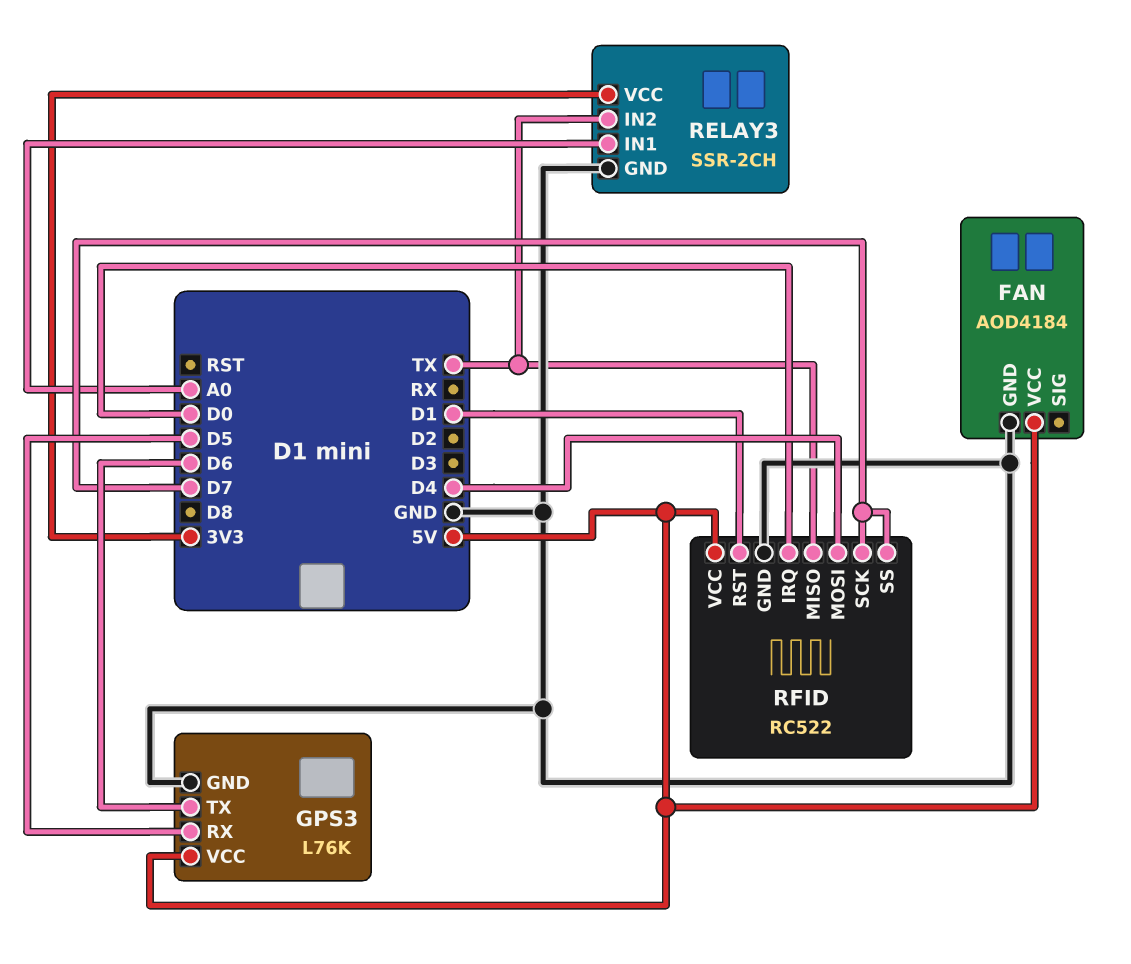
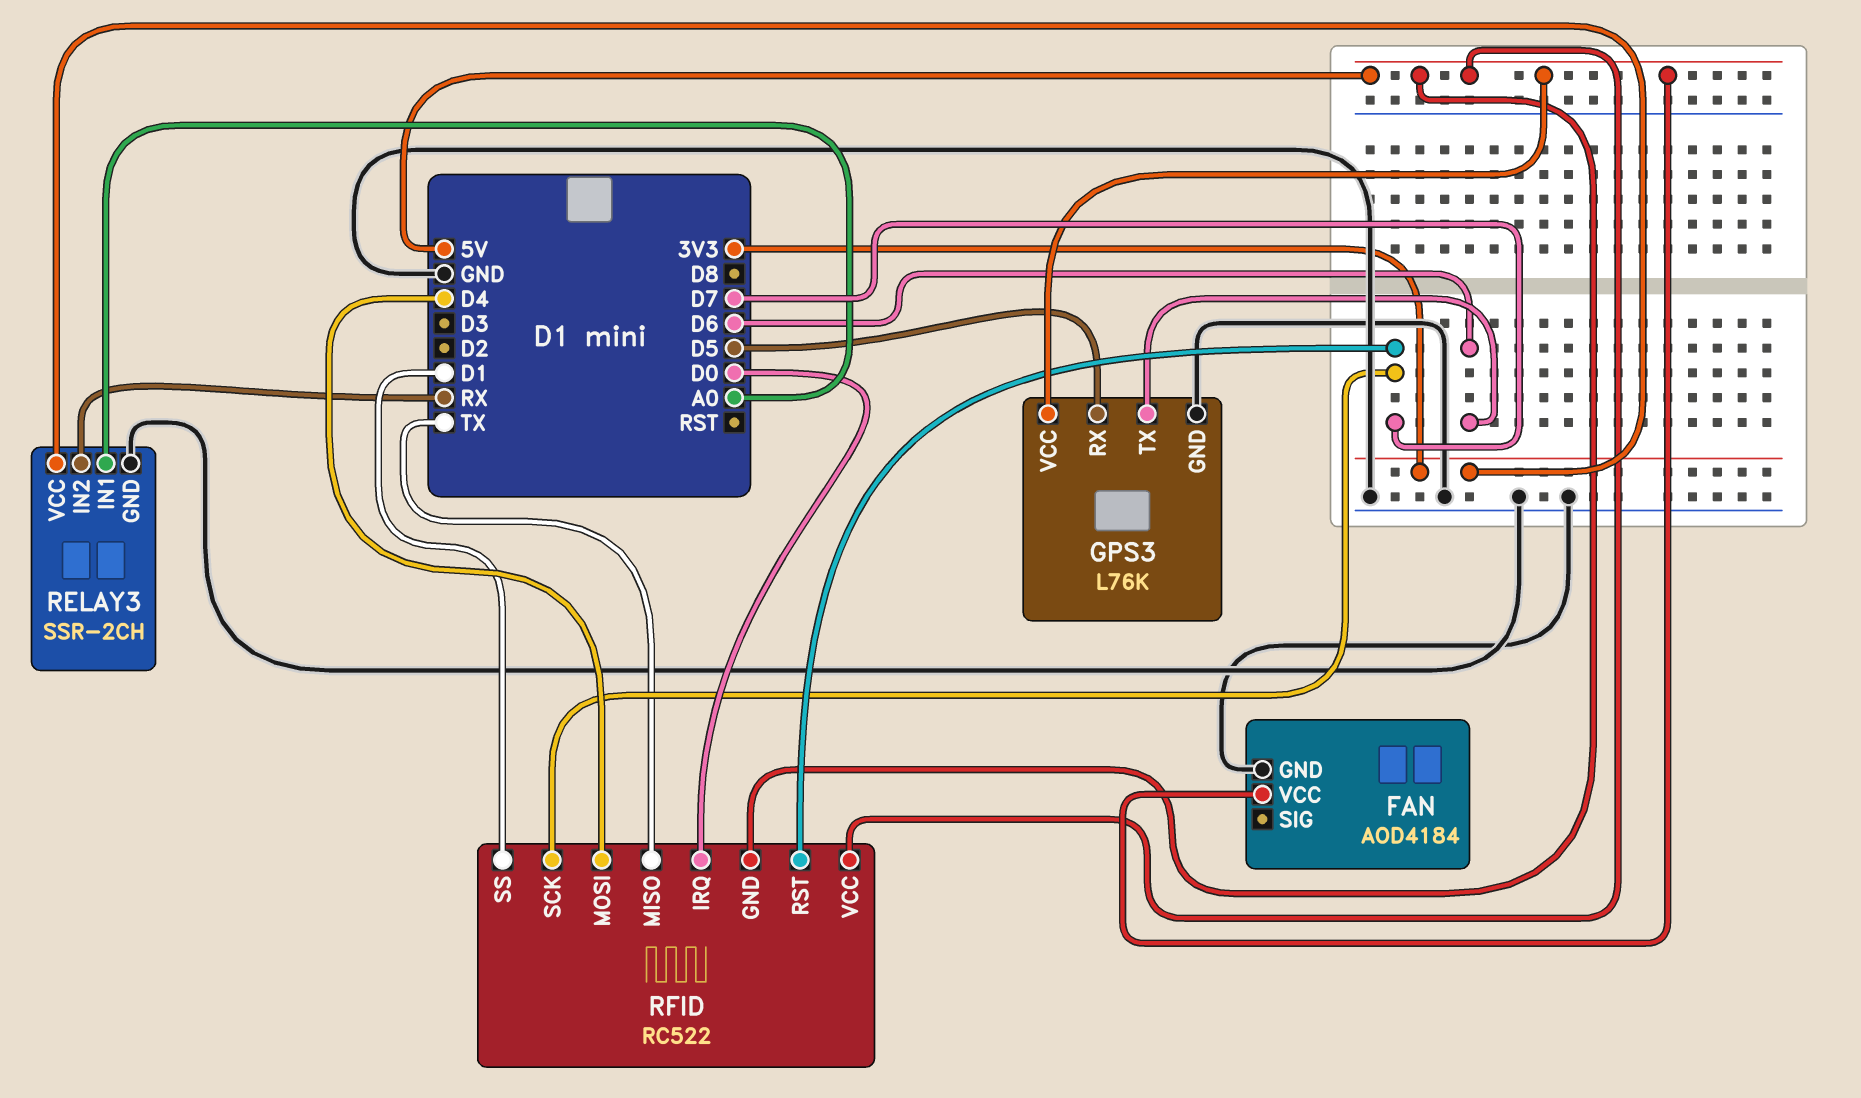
RELAY3 pin IN2: TX -> RX
RFID pin GND: GND -> 5V
RFID pin RST: D1 -> D7
RFID pin SS: D7 -> D1

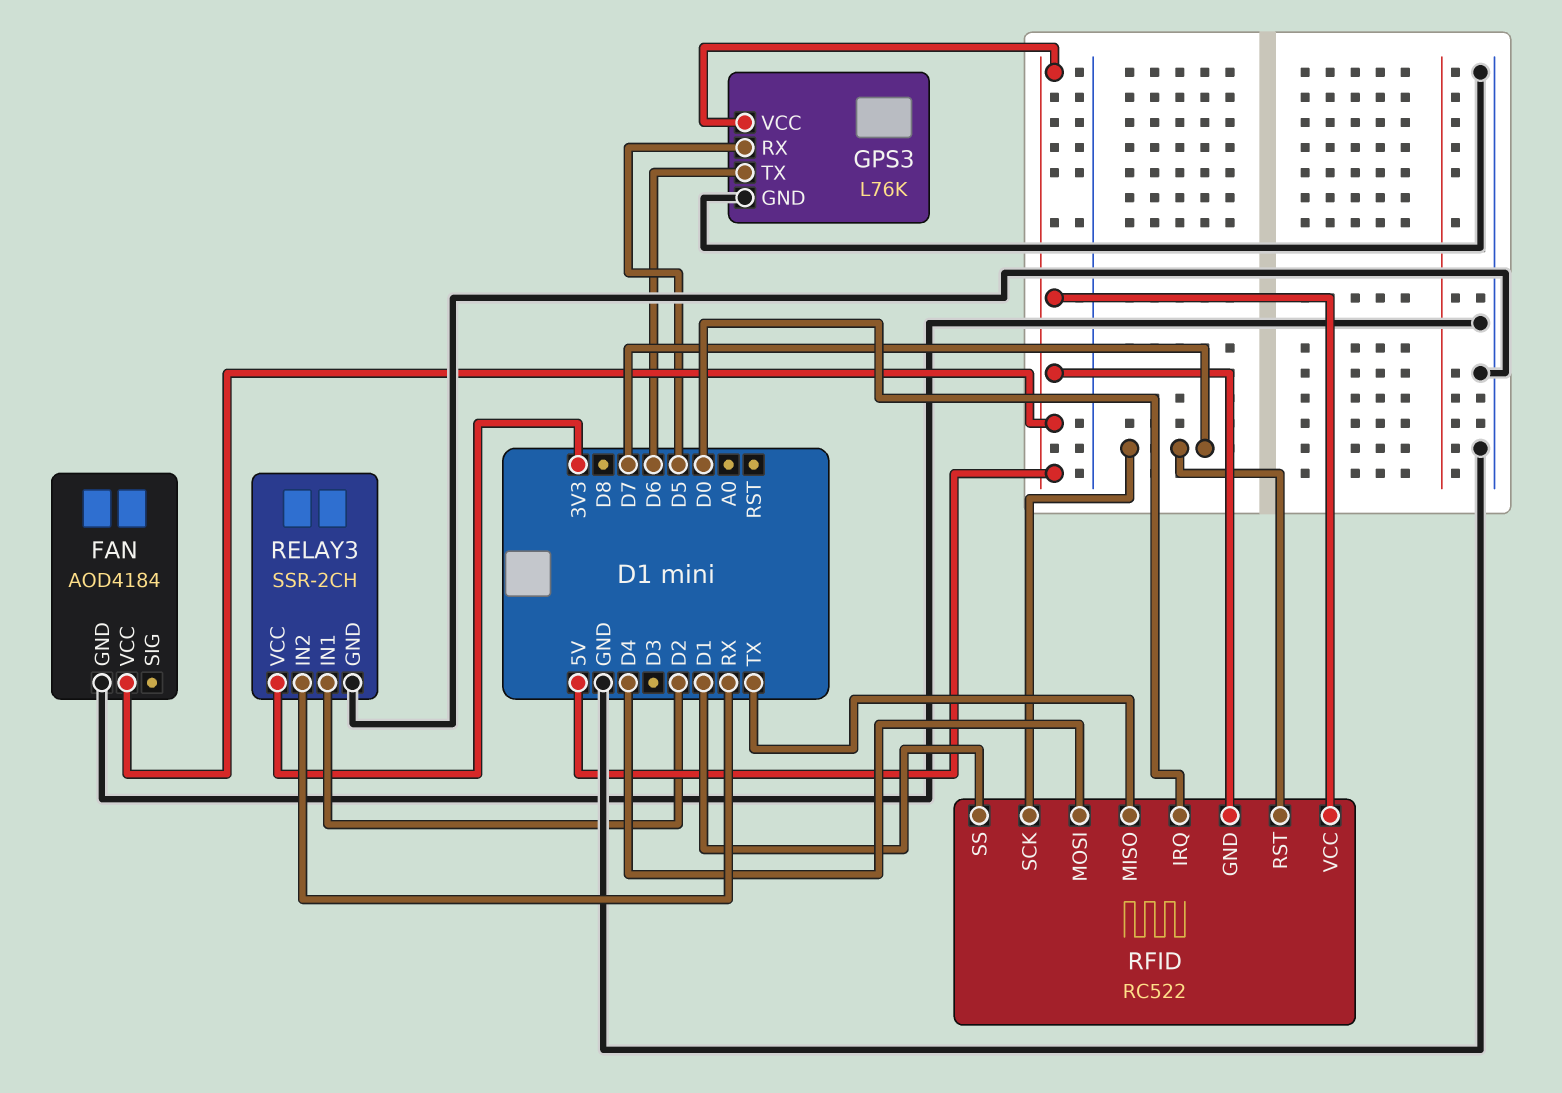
RELAY3 pin IN1: A0 -> D2

